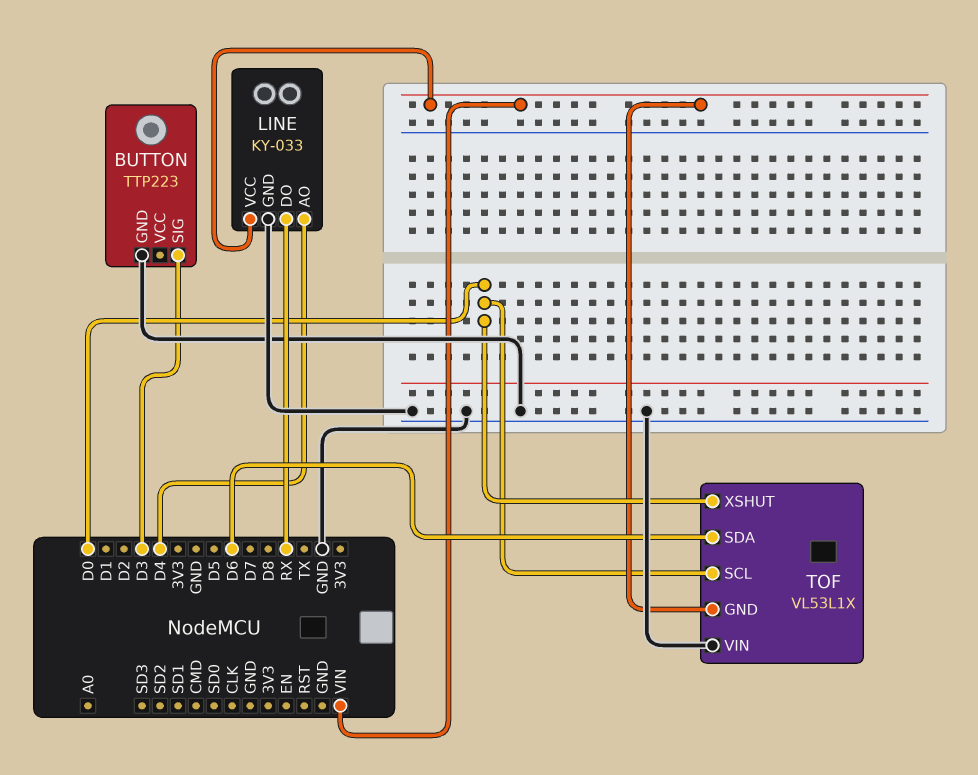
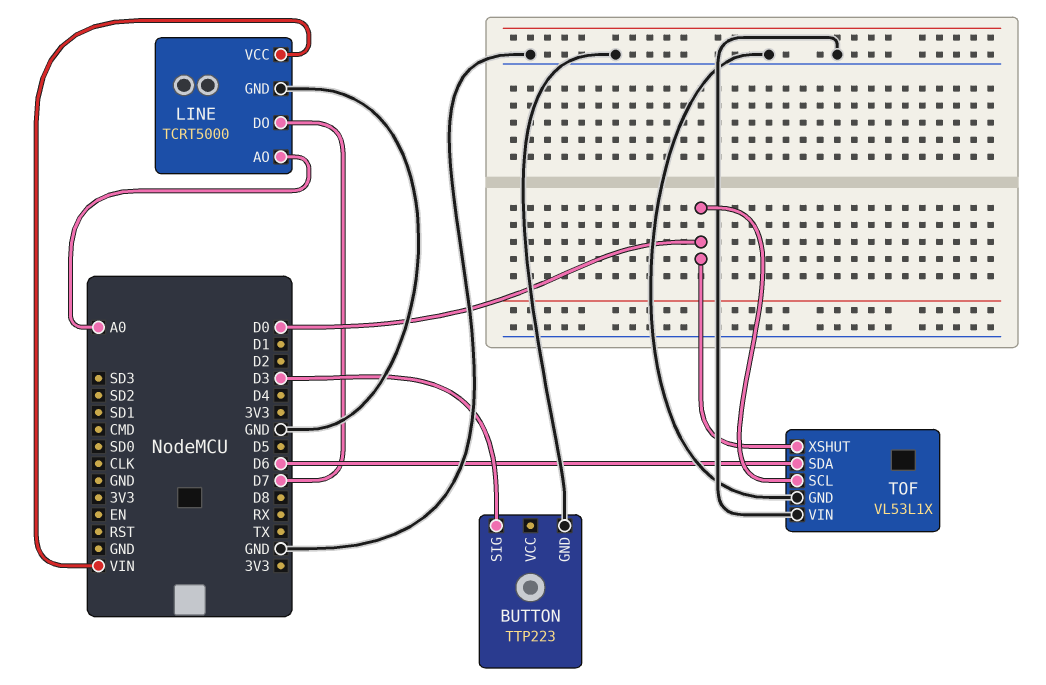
LINE: KY-033 -> TCRT5000
LINE pin AO: D4 -> A0
LINE pin DO: RX -> D7
TOF pin GND: VIN -> GND

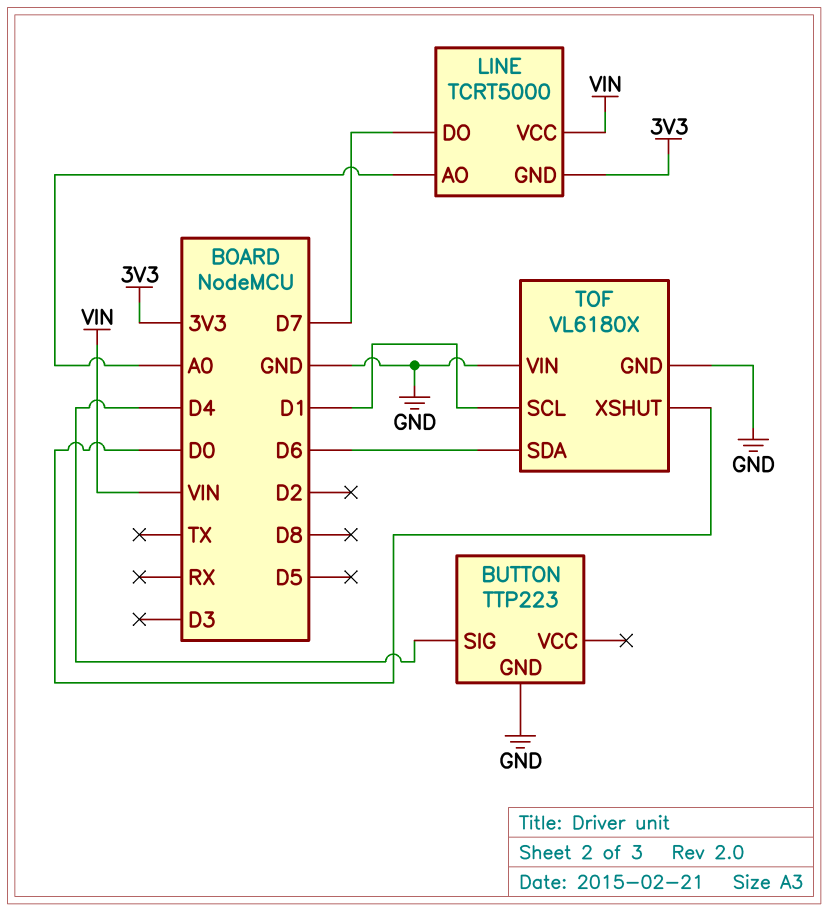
BUTTON pin SIG: D3 -> D4
LINE pin GND: GND -> 3V3
TOF: VL53L1X -> VL6180X
TOF pin SCL: D0 -> D1

